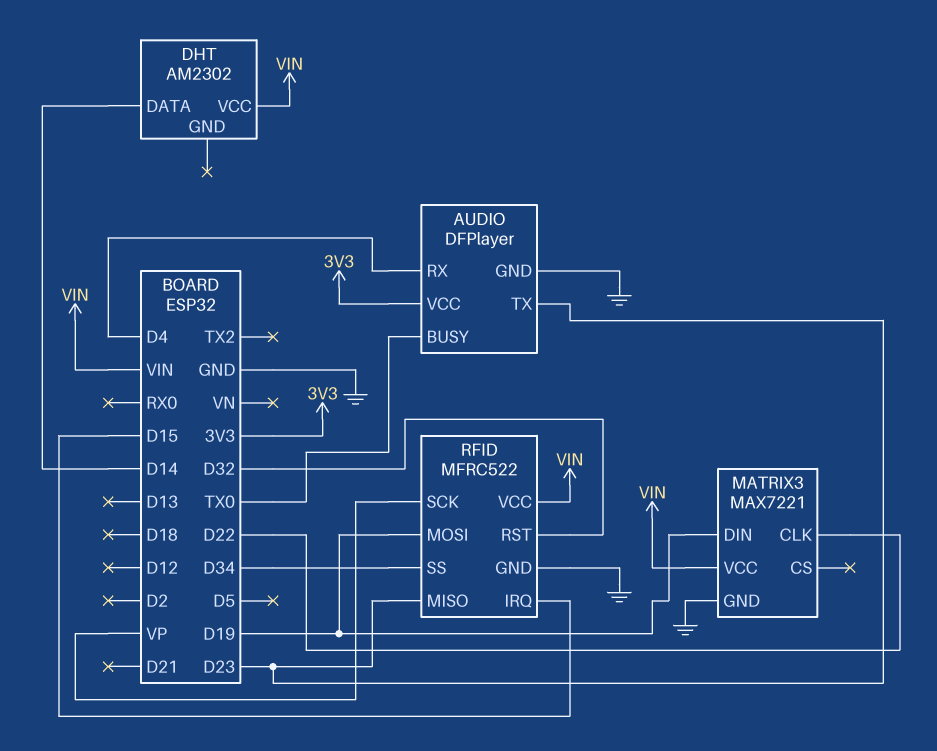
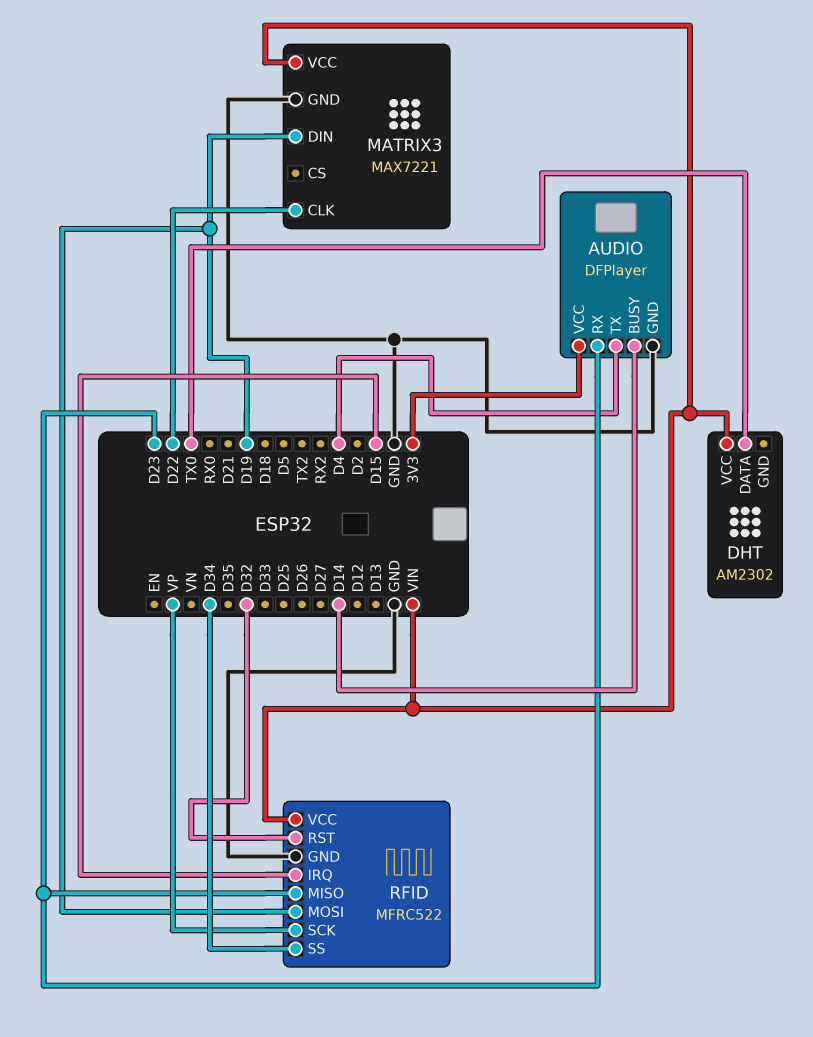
AUDIO pin BUSY: TX0 -> D14
AUDIO pin RX: D4 -> D23
AUDIO pin TX: D23 -> D4
DHT pin DATA: D14 -> TX0

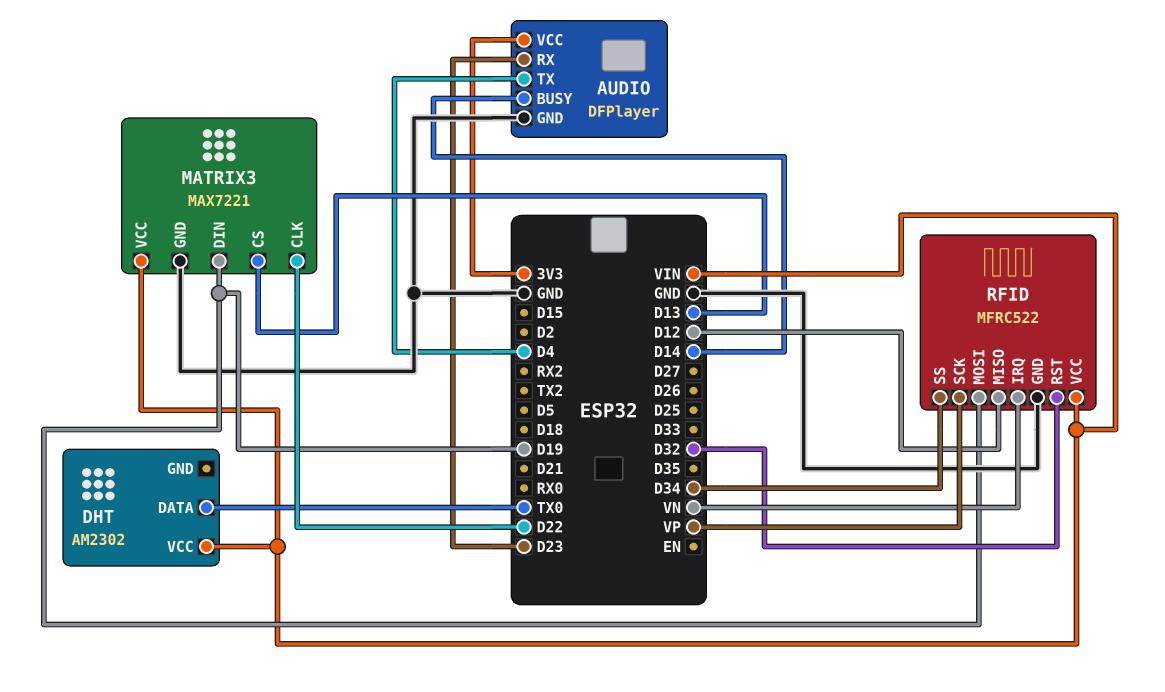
MATRIX3 pin CS: none -> D13
RFID pin IRQ: D15 -> VN
RFID pin MISO: D23 -> D12

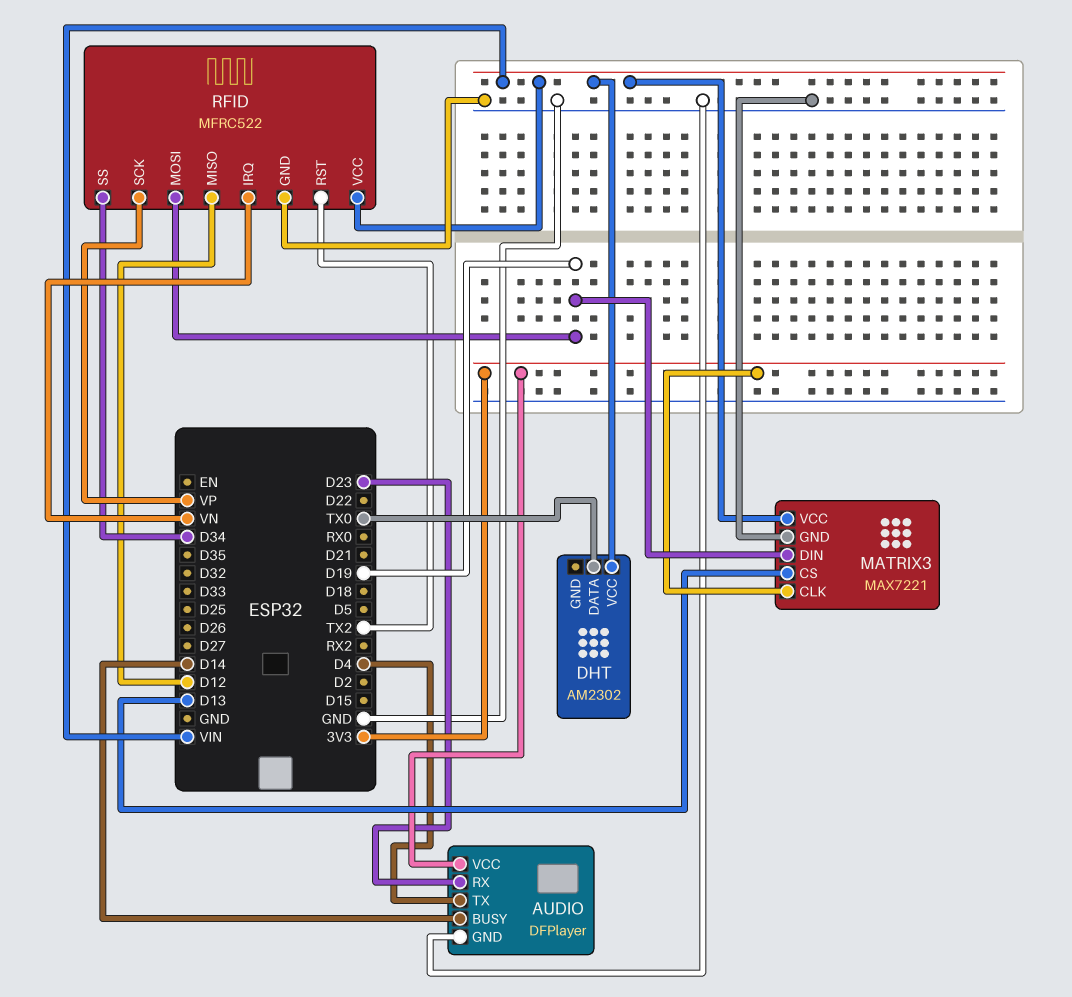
MATRIX3 pin CLK: D22 -> 3V3
RFID pin RST: D32 -> TX2

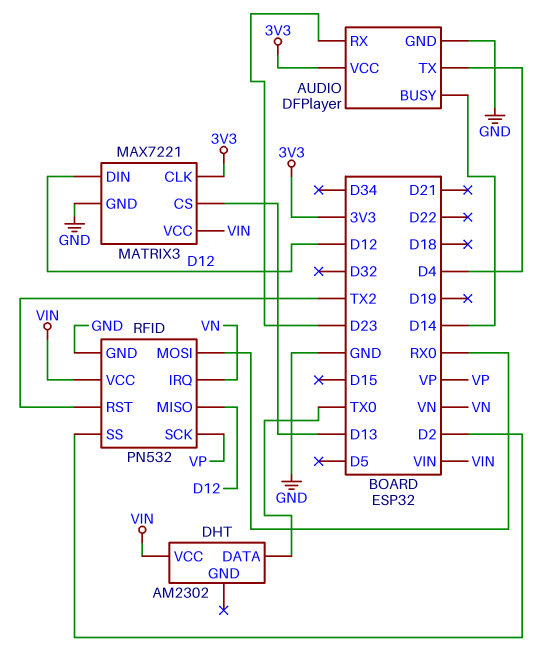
MATRIX3 pin DIN: D19 -> D12
RFID: MFRC522 -> PN532
RFID pin MOSI: D19 -> RX0
RFID pin SS: D34 -> D2

